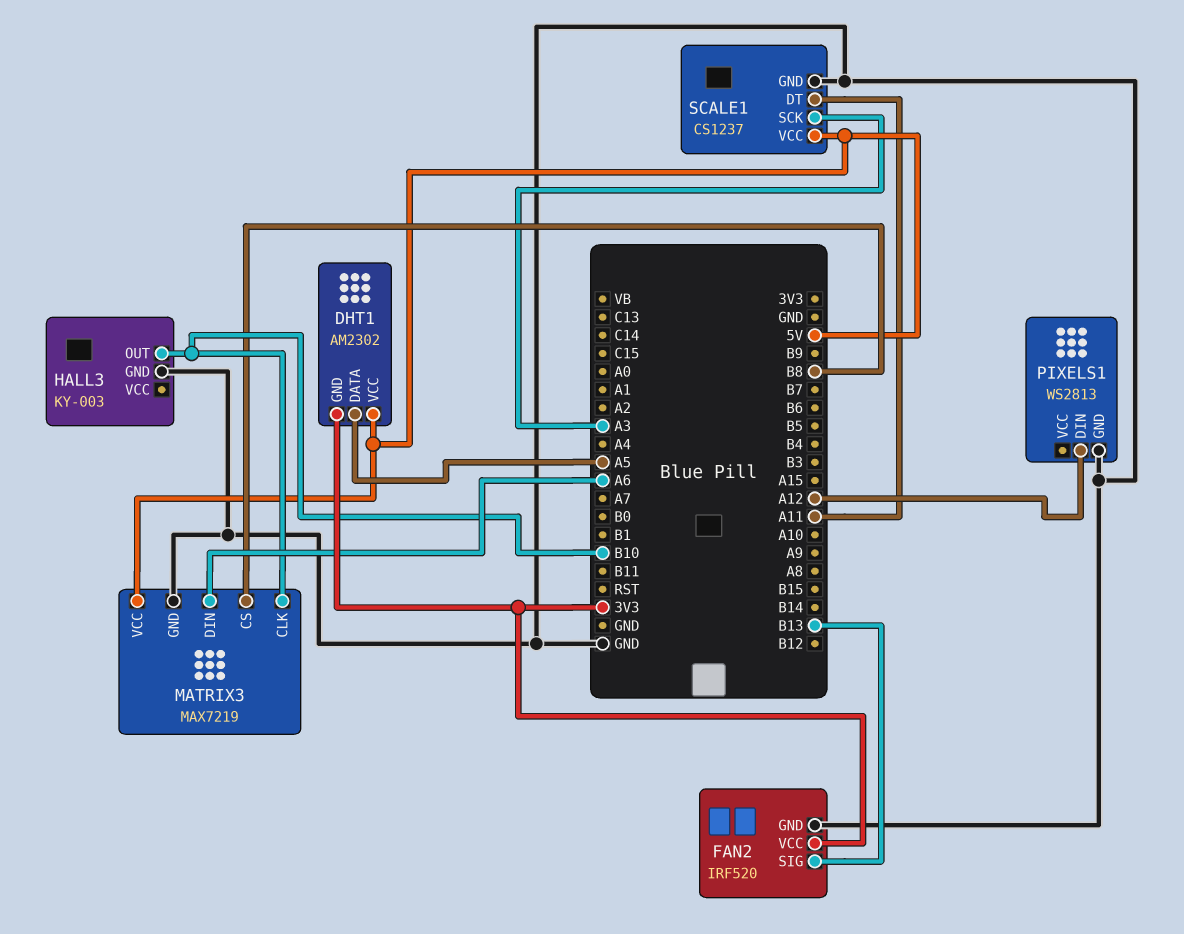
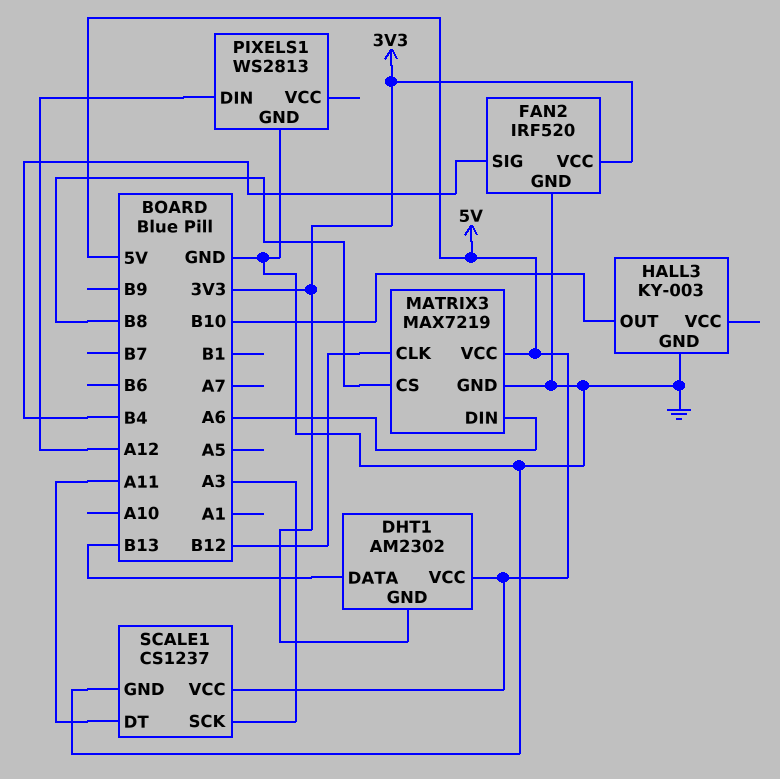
DHT1 pin DATA: A5 -> B13
FAN2 pin SIG: B13 -> B4
MATRIX3 pin CLK: B10 -> B12

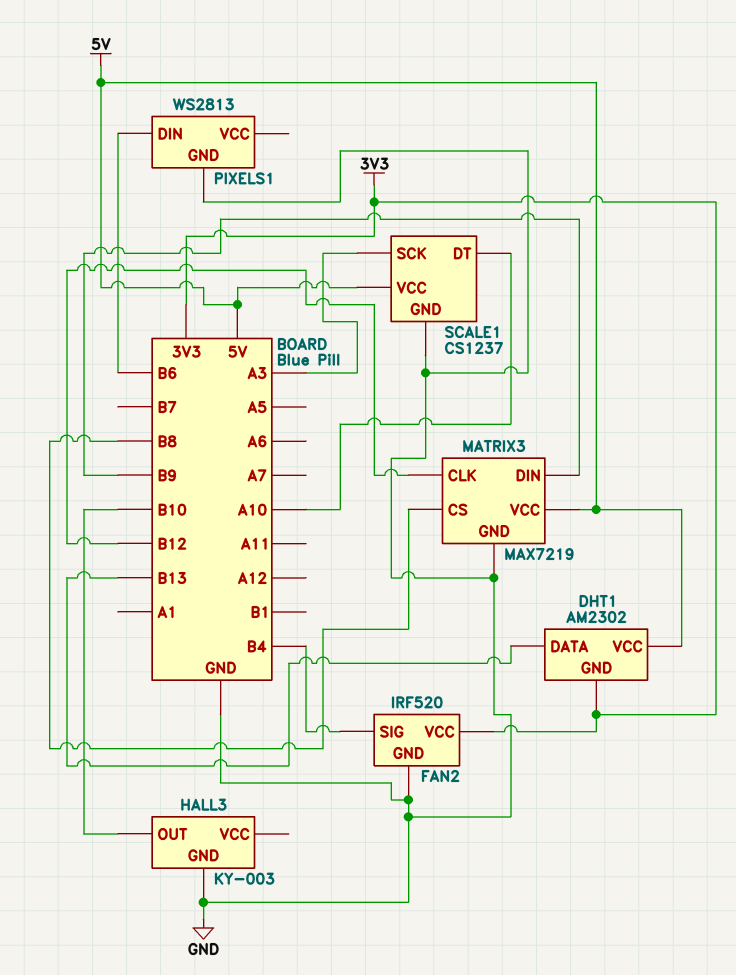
MATRIX3 pin DIN: A6 -> B9
PIXELS1 pin DIN: A12 -> B6
SCALE1 pin DT: A11 -> A10

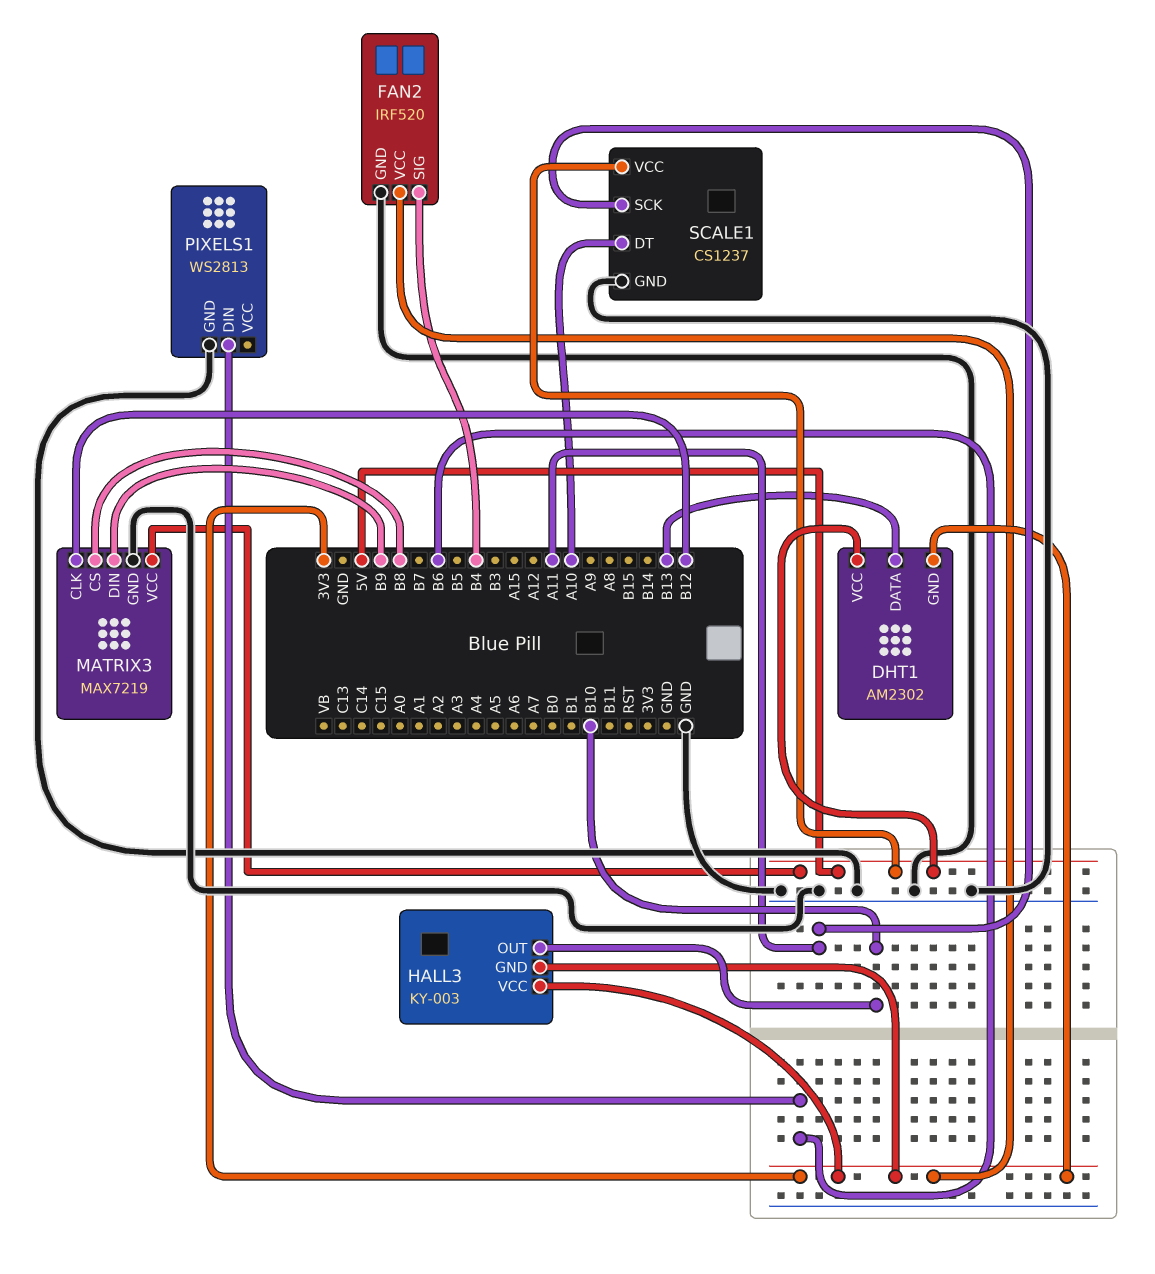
HALL3 pin GND: GND -> 3V3
HALL3 pin VCC: none -> 3V3
SCALE1 pin SCK: A3 -> A11

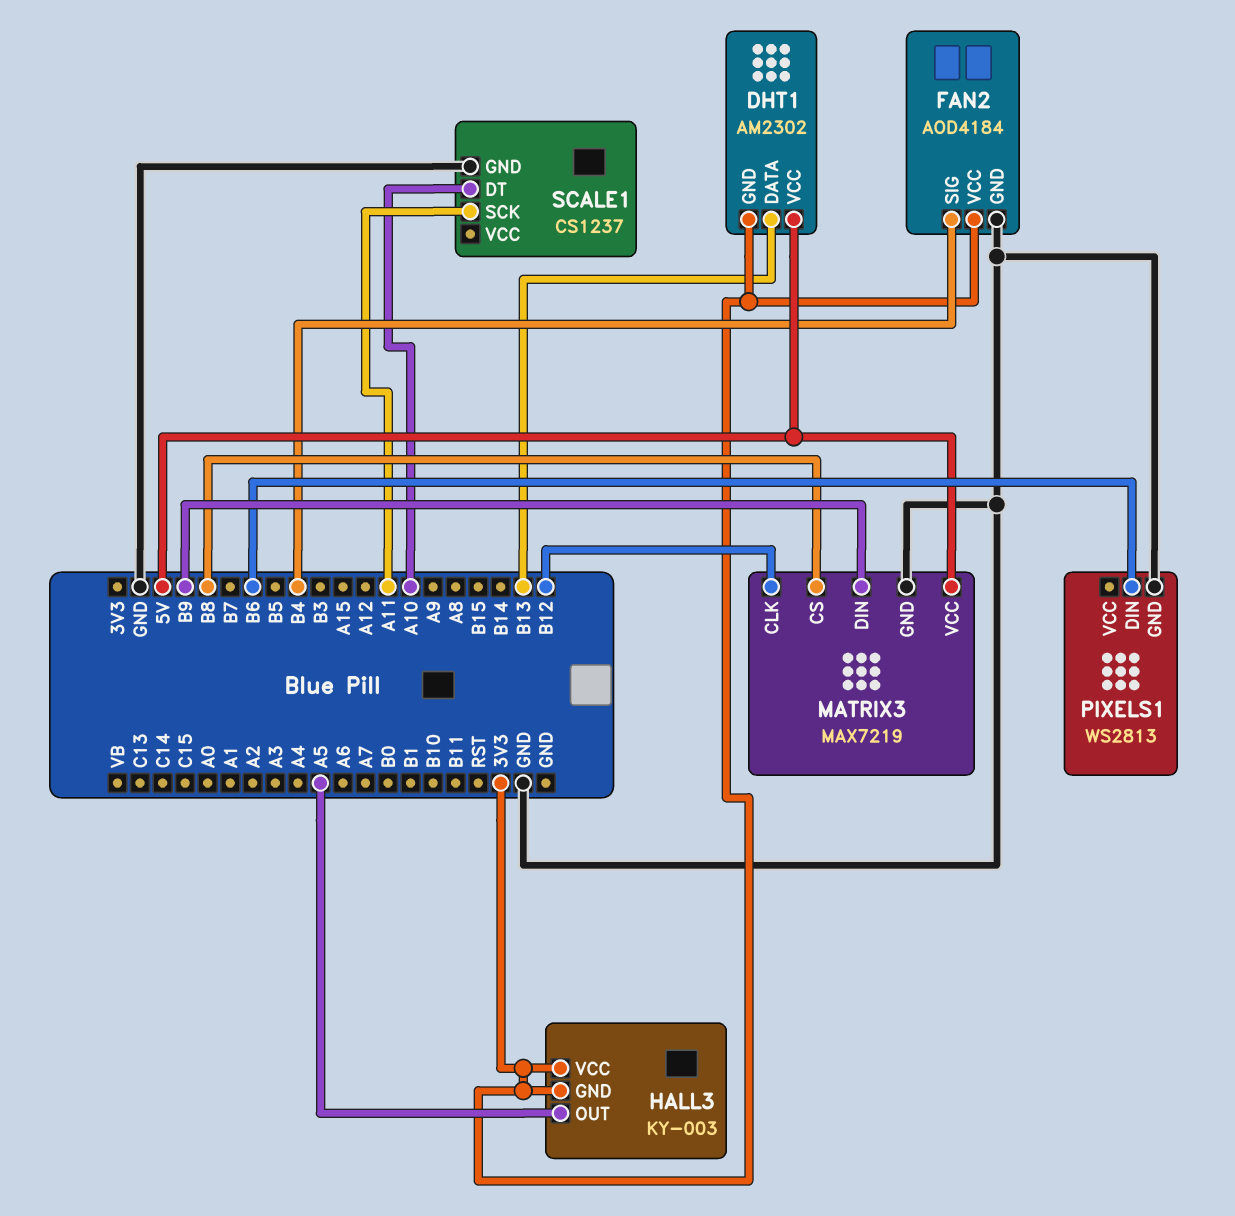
FAN2: IRF520 -> AOD4184
HALL3 pin OUT: B10 -> A5
SCALE1 pin VCC: 5V -> none

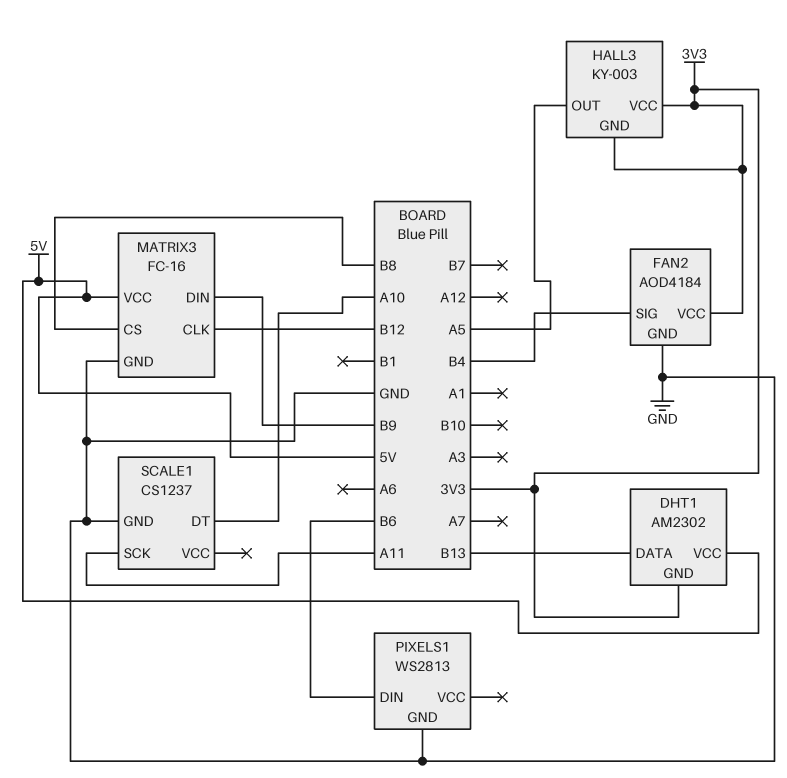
MATRIX3: MAX7219 -> FC-16

